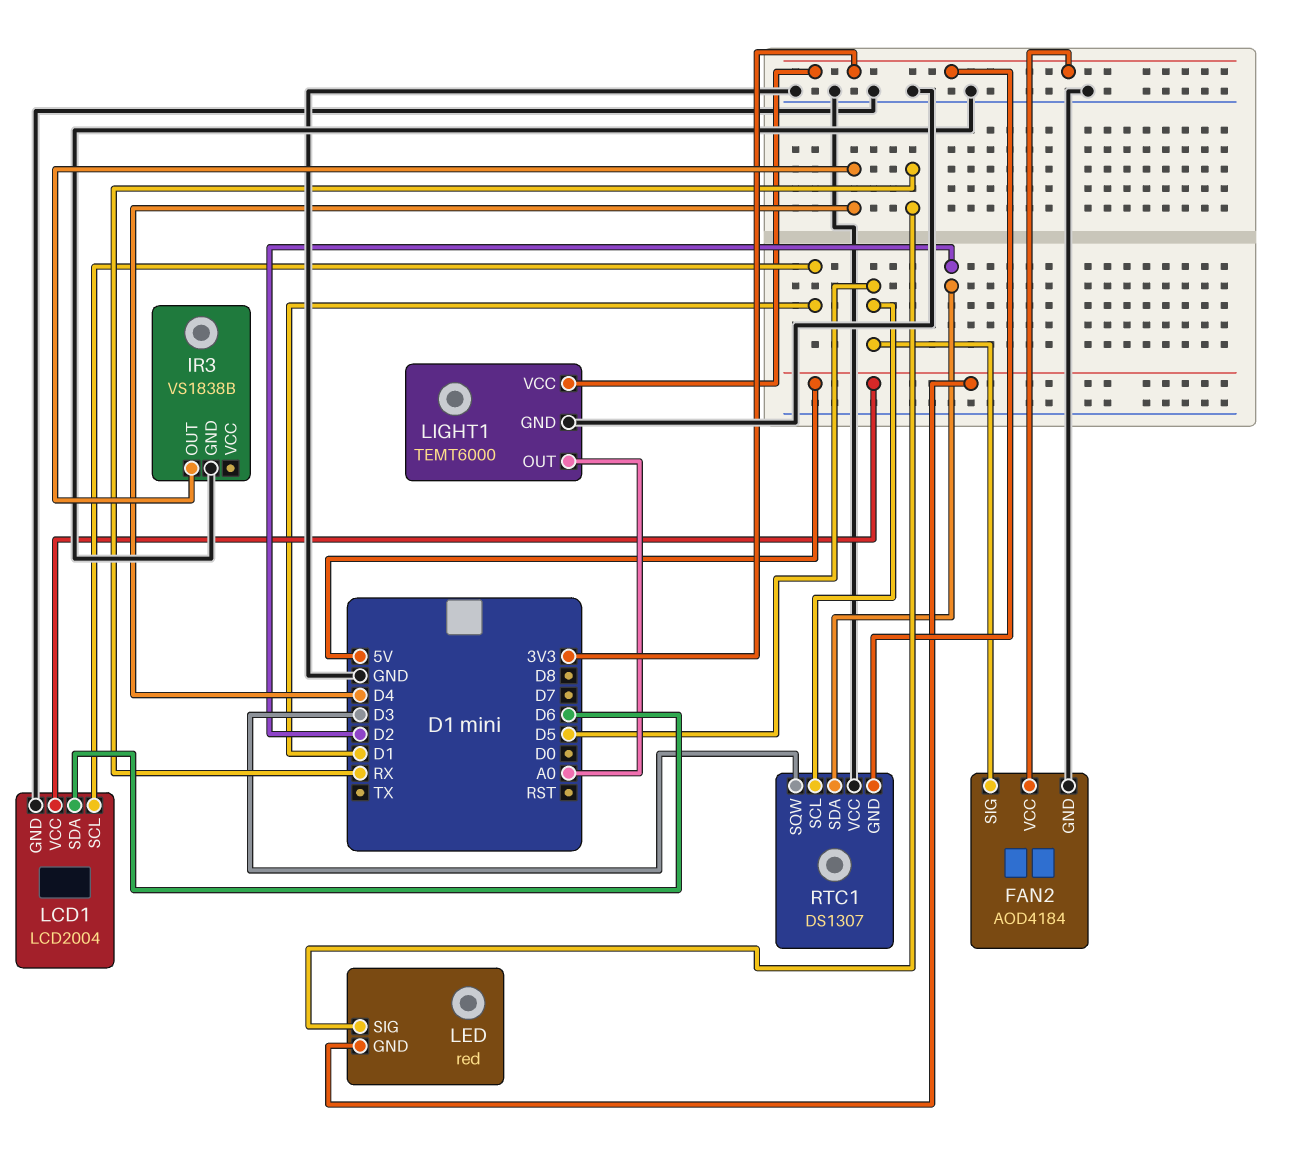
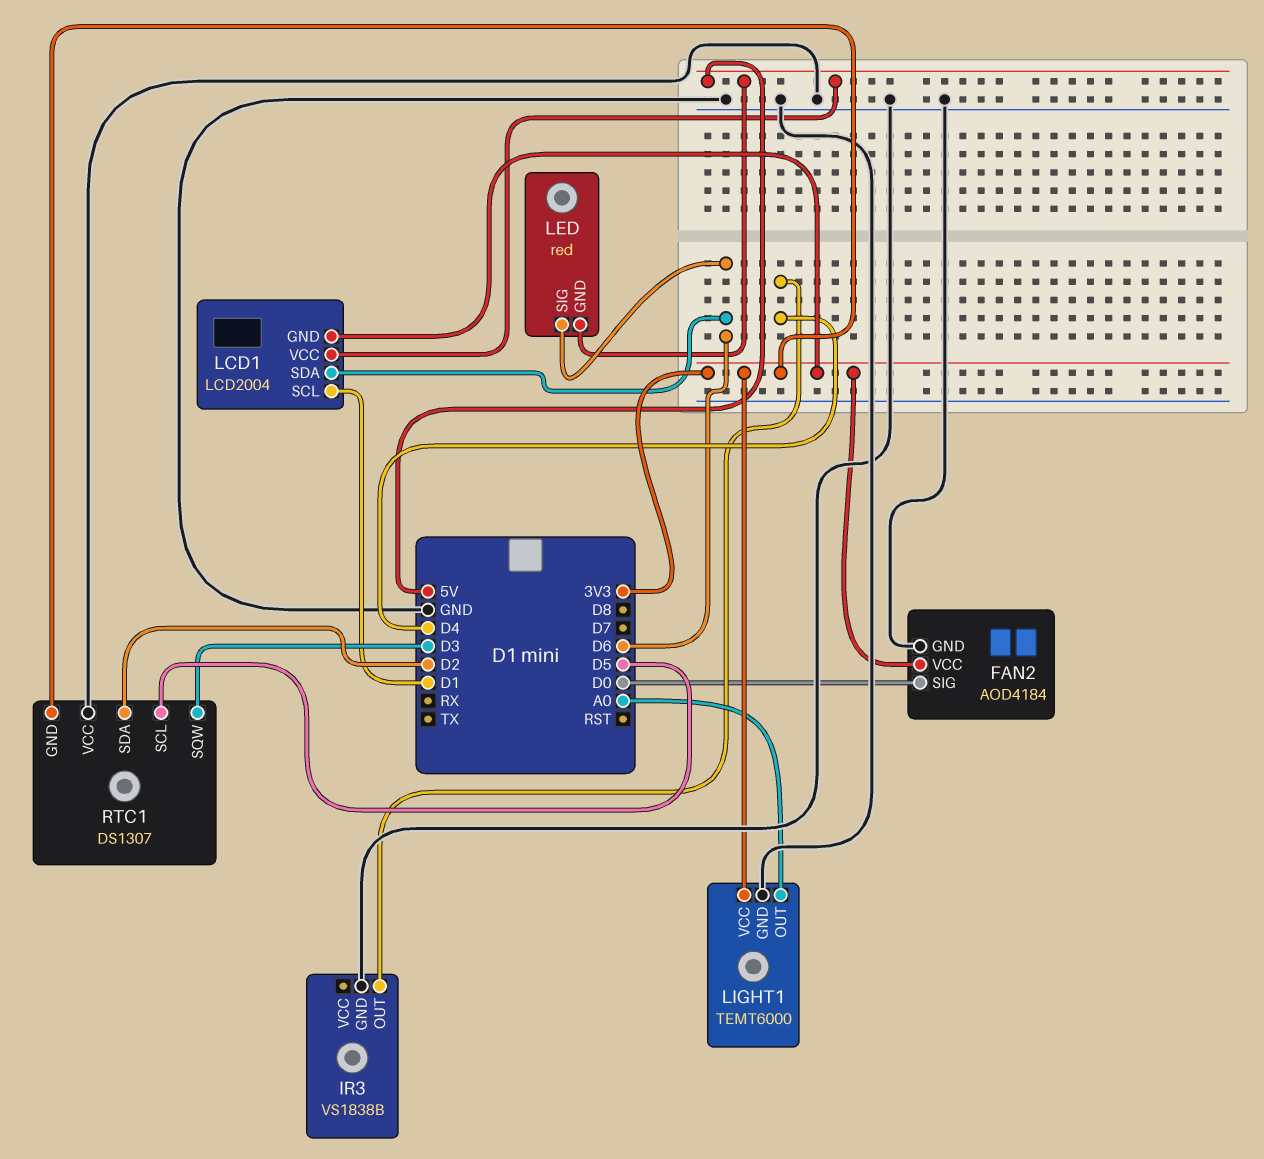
FAN2 pin SIG: D5 -> D0
LCD1 pin GND: GND -> 3V3
LED pin SIG: RX -> D6

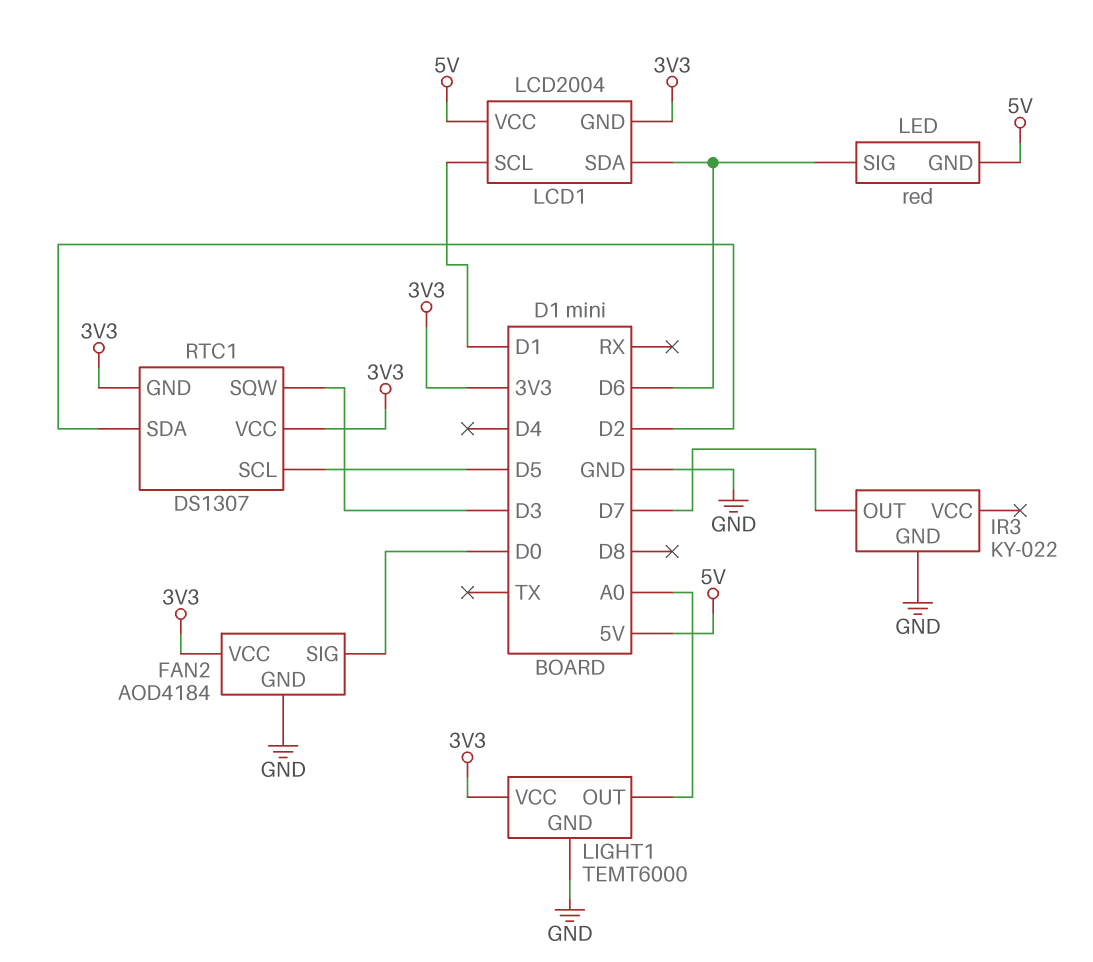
IR3: VS1838B -> KY-022
IR3 pin OUT: D4 -> D7
RTC1 pin VCC: GND -> 3V3

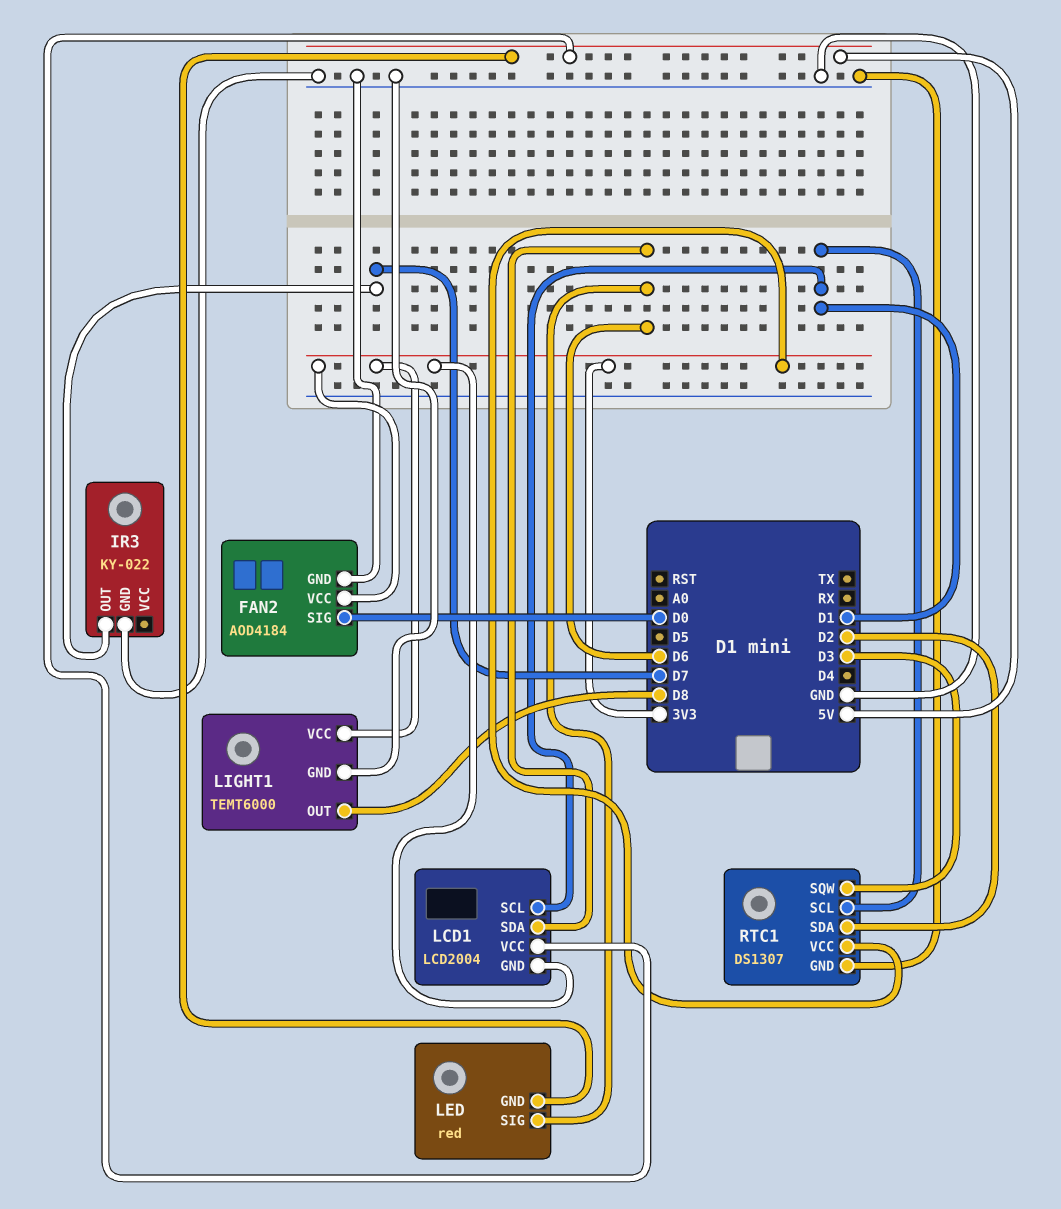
LIGHT1 pin OUT: A0 -> D8
RTC1 pin GND: 3V3 -> GND
RTC1 pin SCL: D5 -> D1

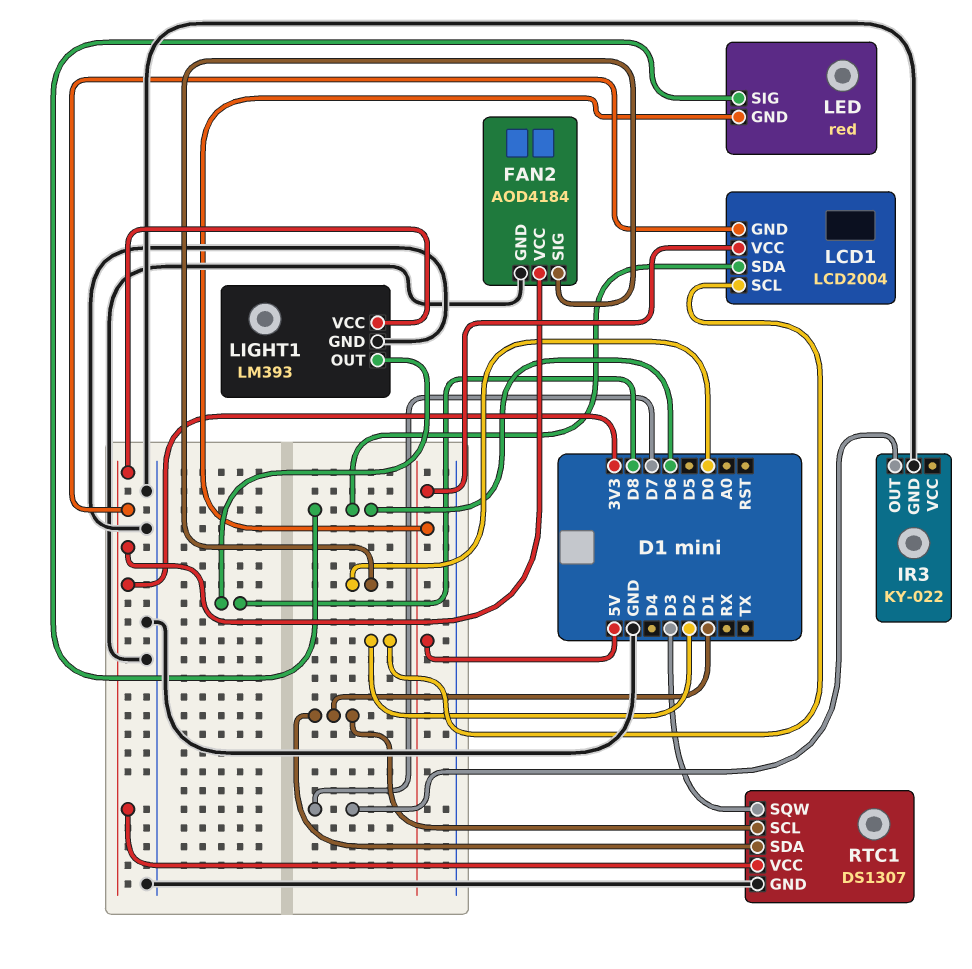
LCD1 pin SCL: D1 -> D2
LIGHT1: TEMT6000 -> LM393
RTC1 pin SDA: D2 -> D1

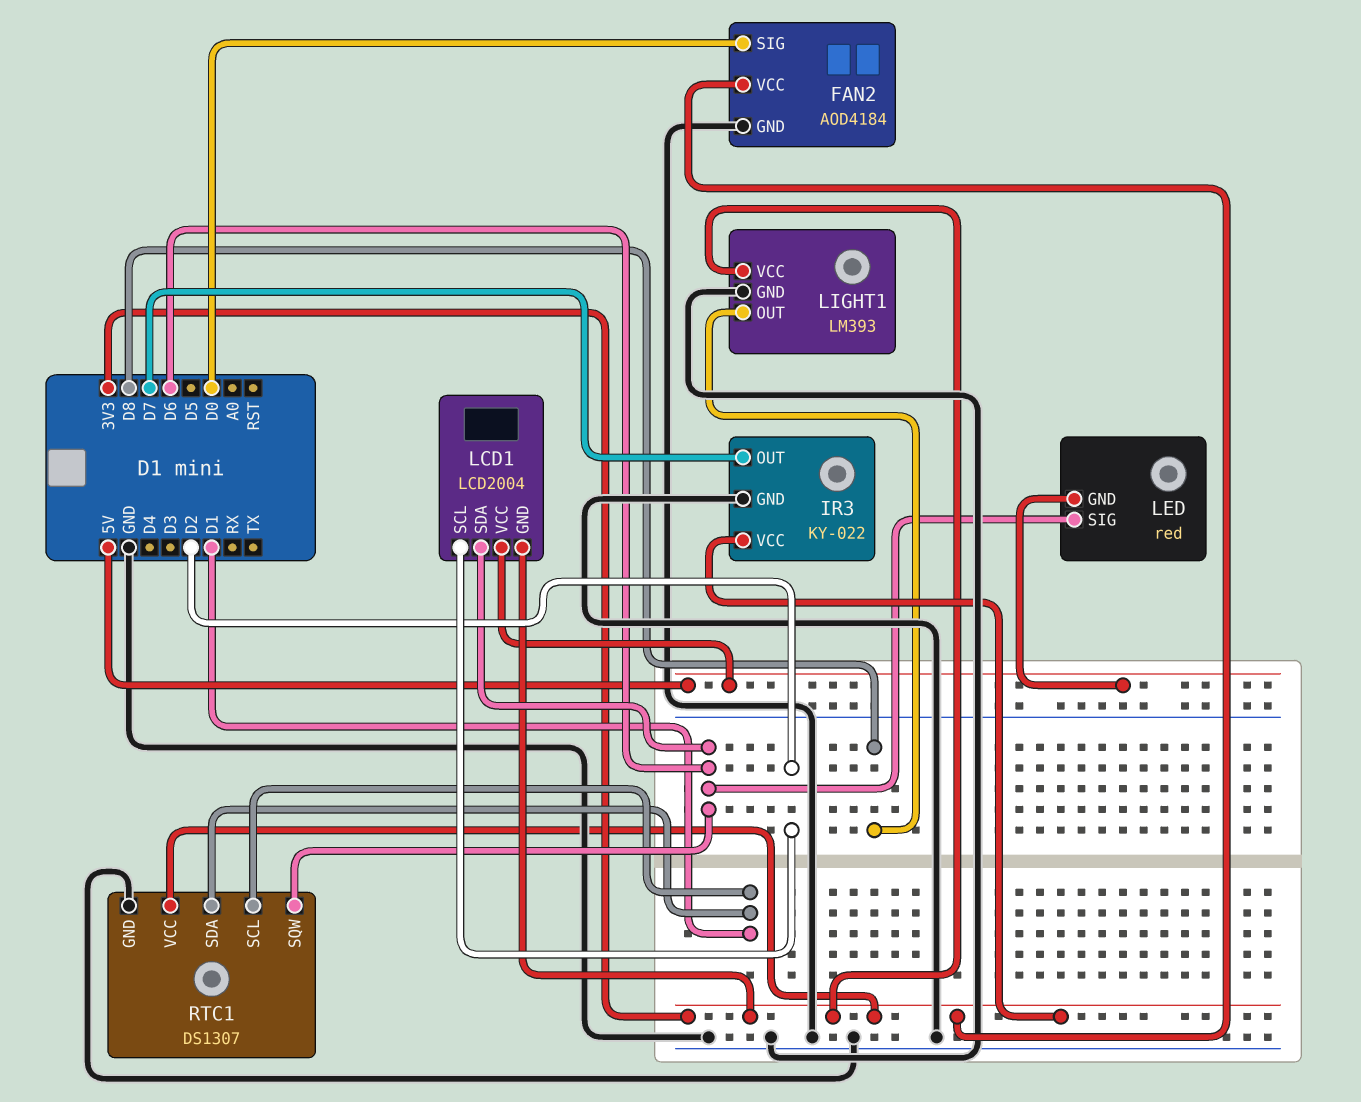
IR3 pin VCC: none -> 3V3
RTC1 pin SQW: D3 -> D6

